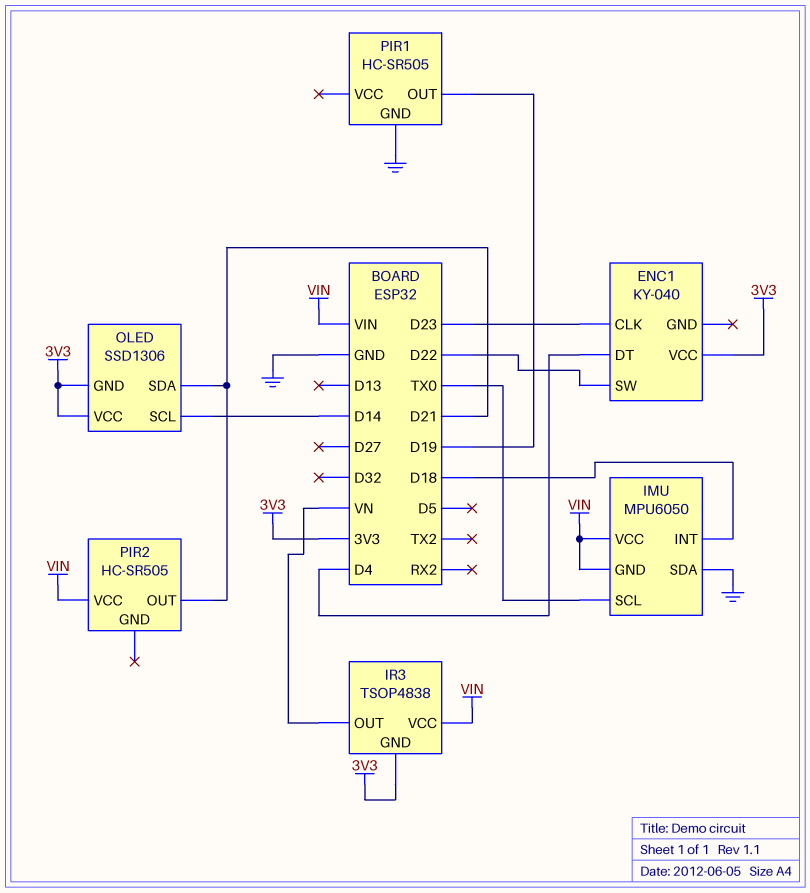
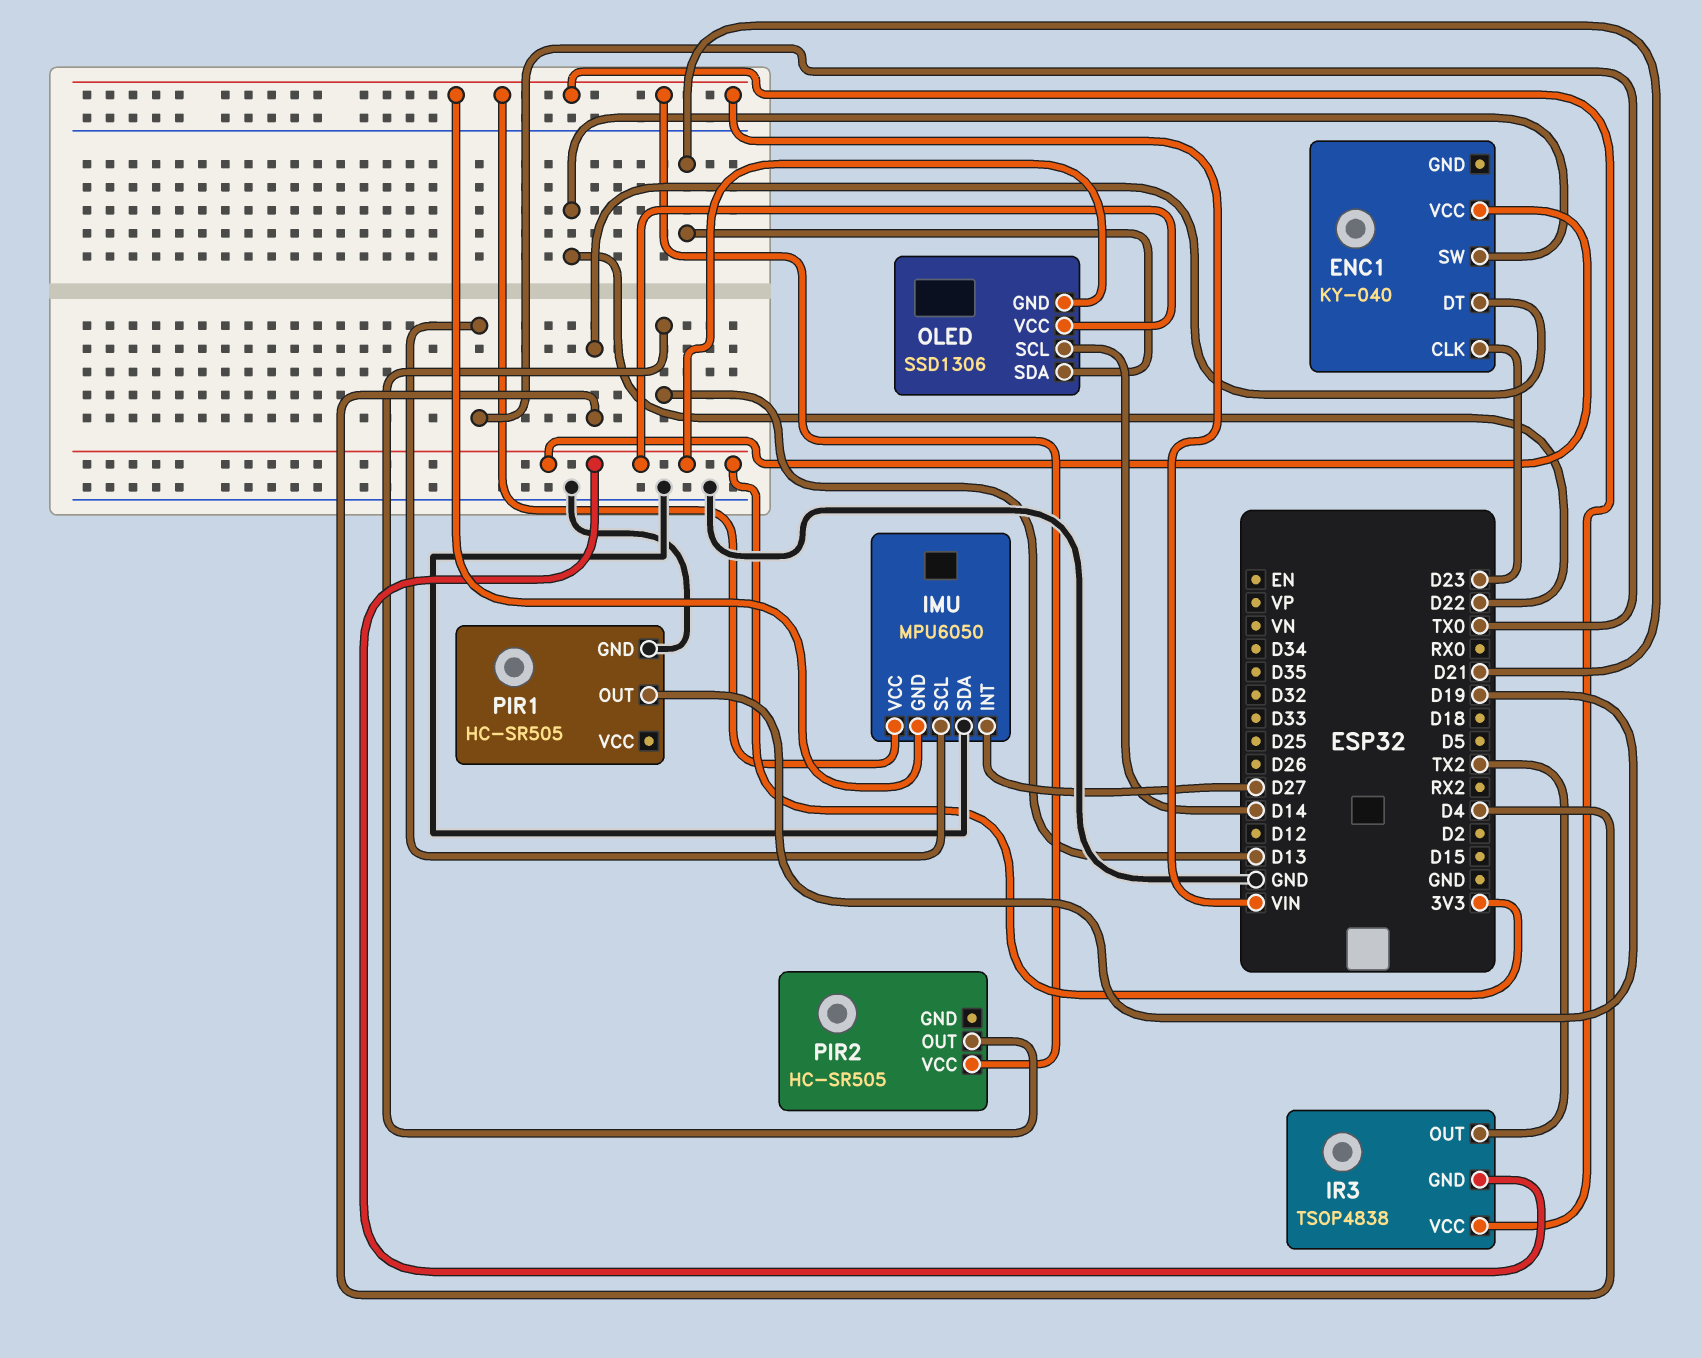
IMU pin INT: D18 -> D27
IR3 pin OUT: VN -> TX2
PIR2 pin OUT: D21 -> D13

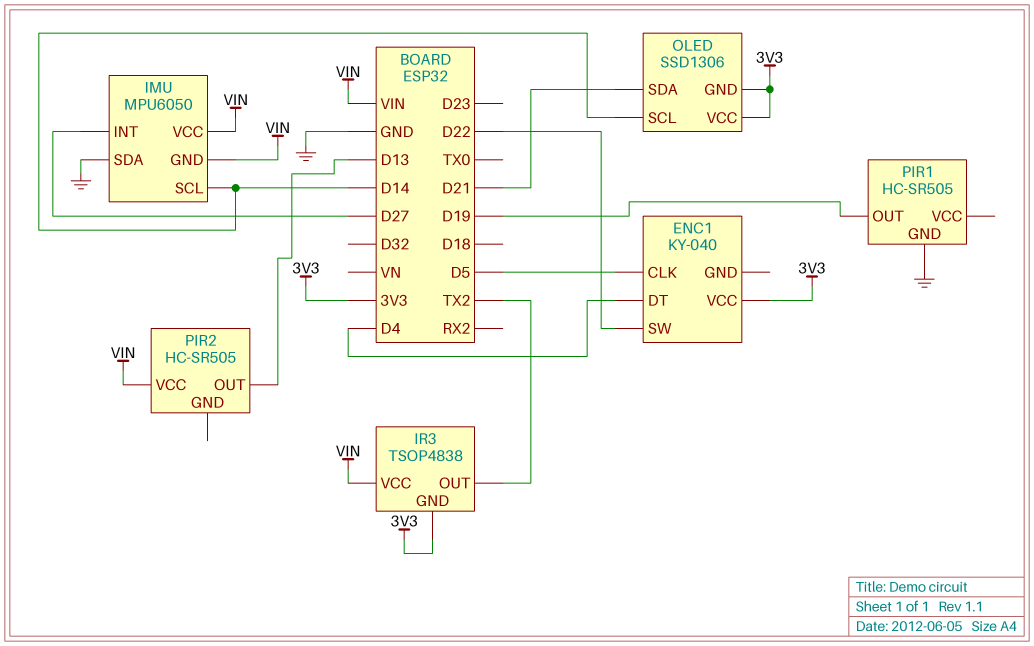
ENC1 pin CLK: D23 -> D5
IMU pin SCL: TX0 -> D14

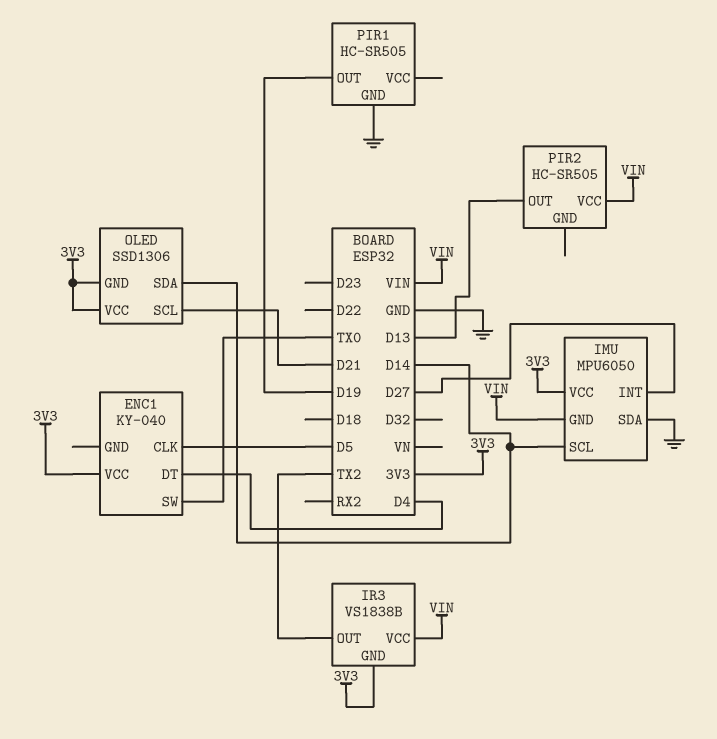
ENC1 pin SW: D22 -> TX0
IMU pin VCC: VIN -> 3V3
IR3: TSOP4838 -> VS1838B
OLED pin SCL: D14 -> D21
OLED pin SDA: D21 -> D14

